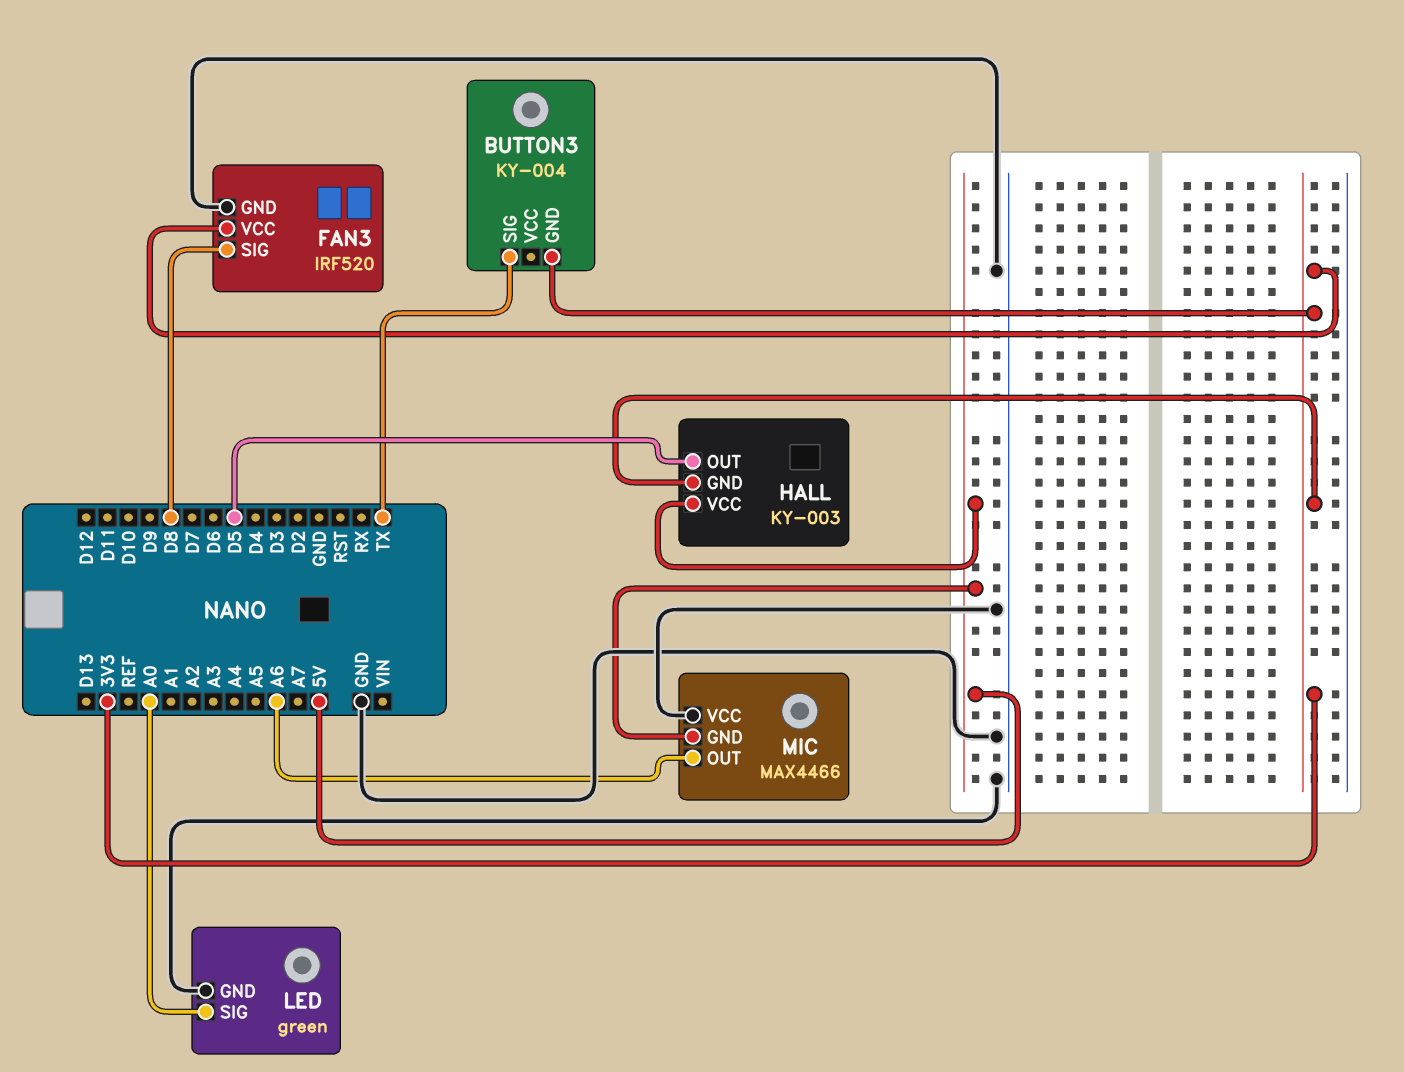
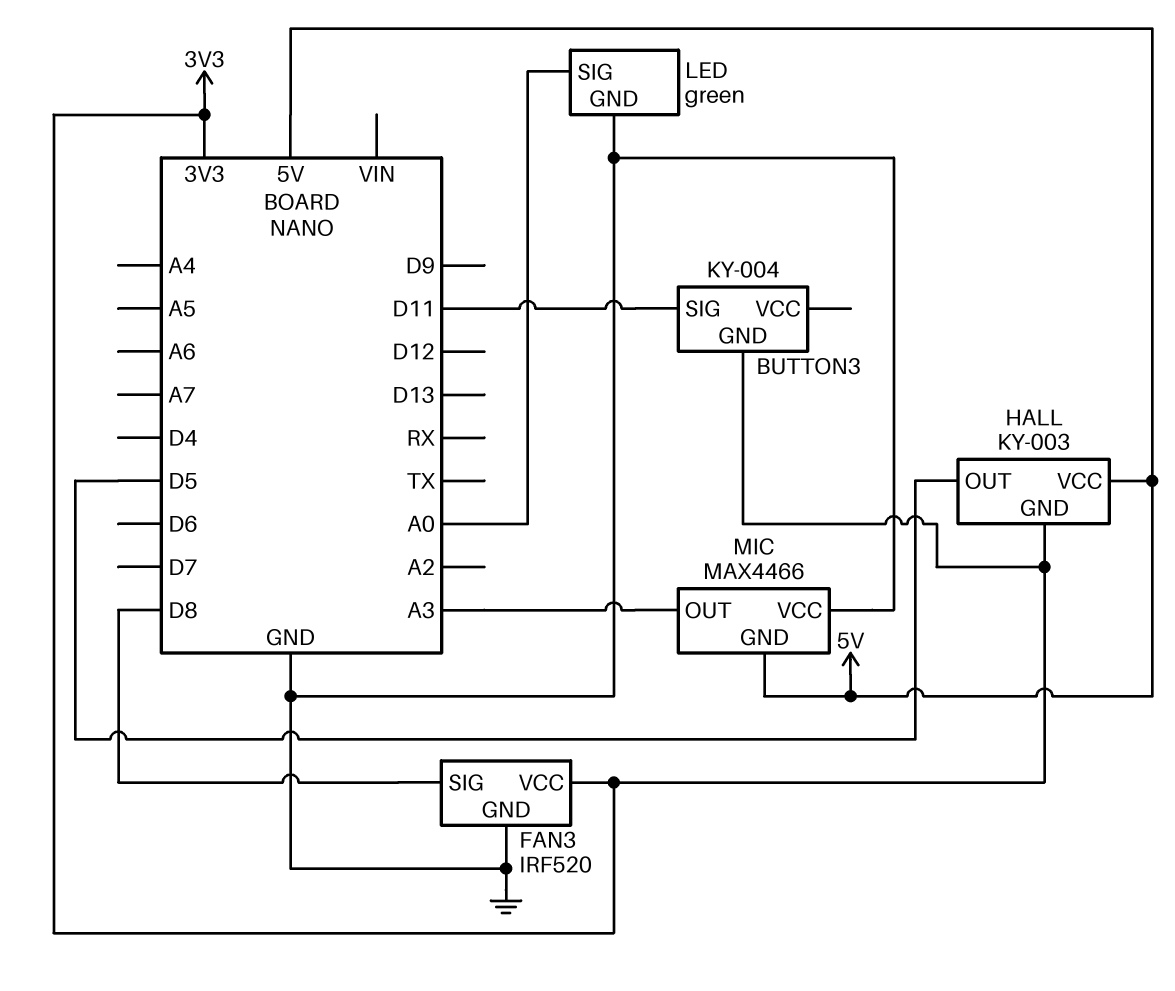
BUTTON3 pin SIG: TX -> D11
MIC pin OUT: A6 -> A3

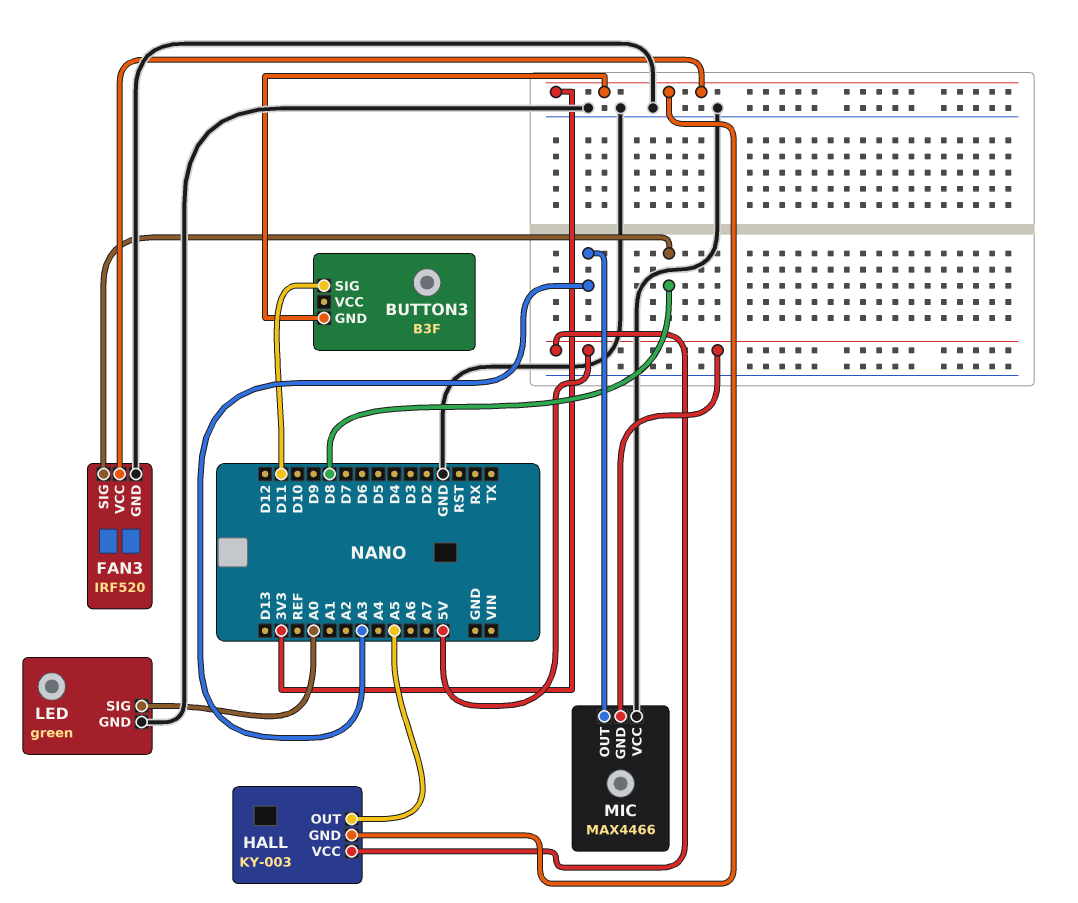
BUTTON3: KY-004 -> B3F
HALL pin OUT: D5 -> A5

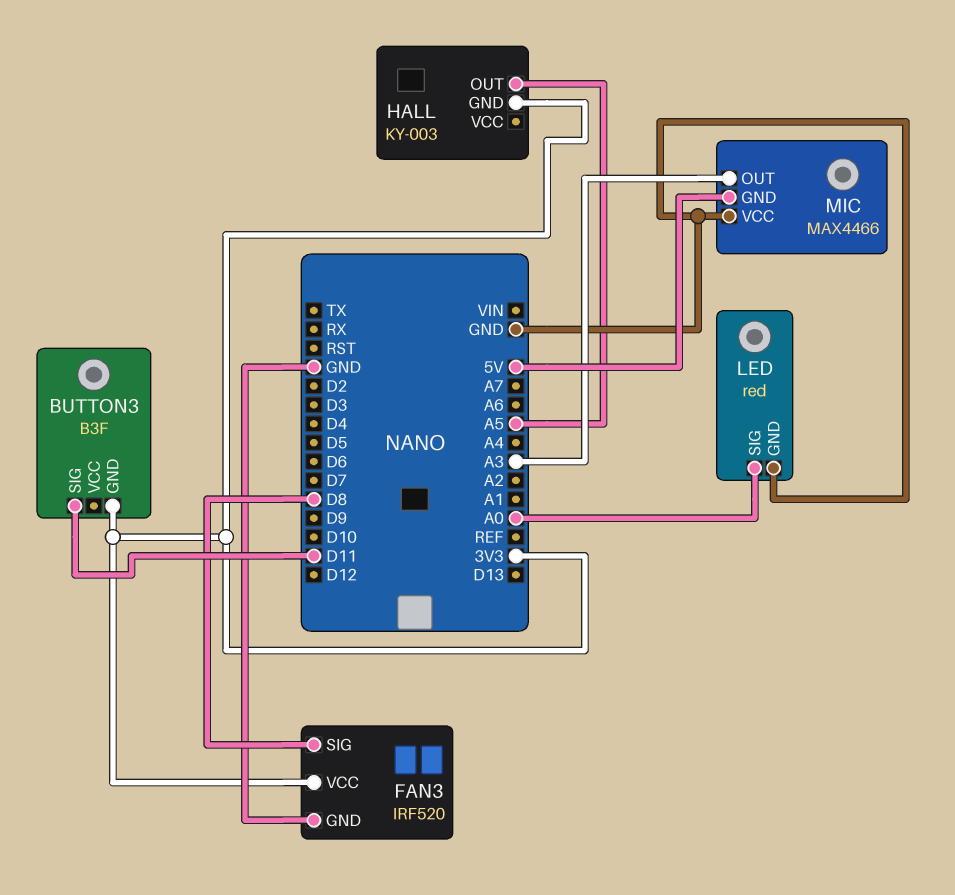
HALL pin VCC: 5V -> none
LED: green -> red

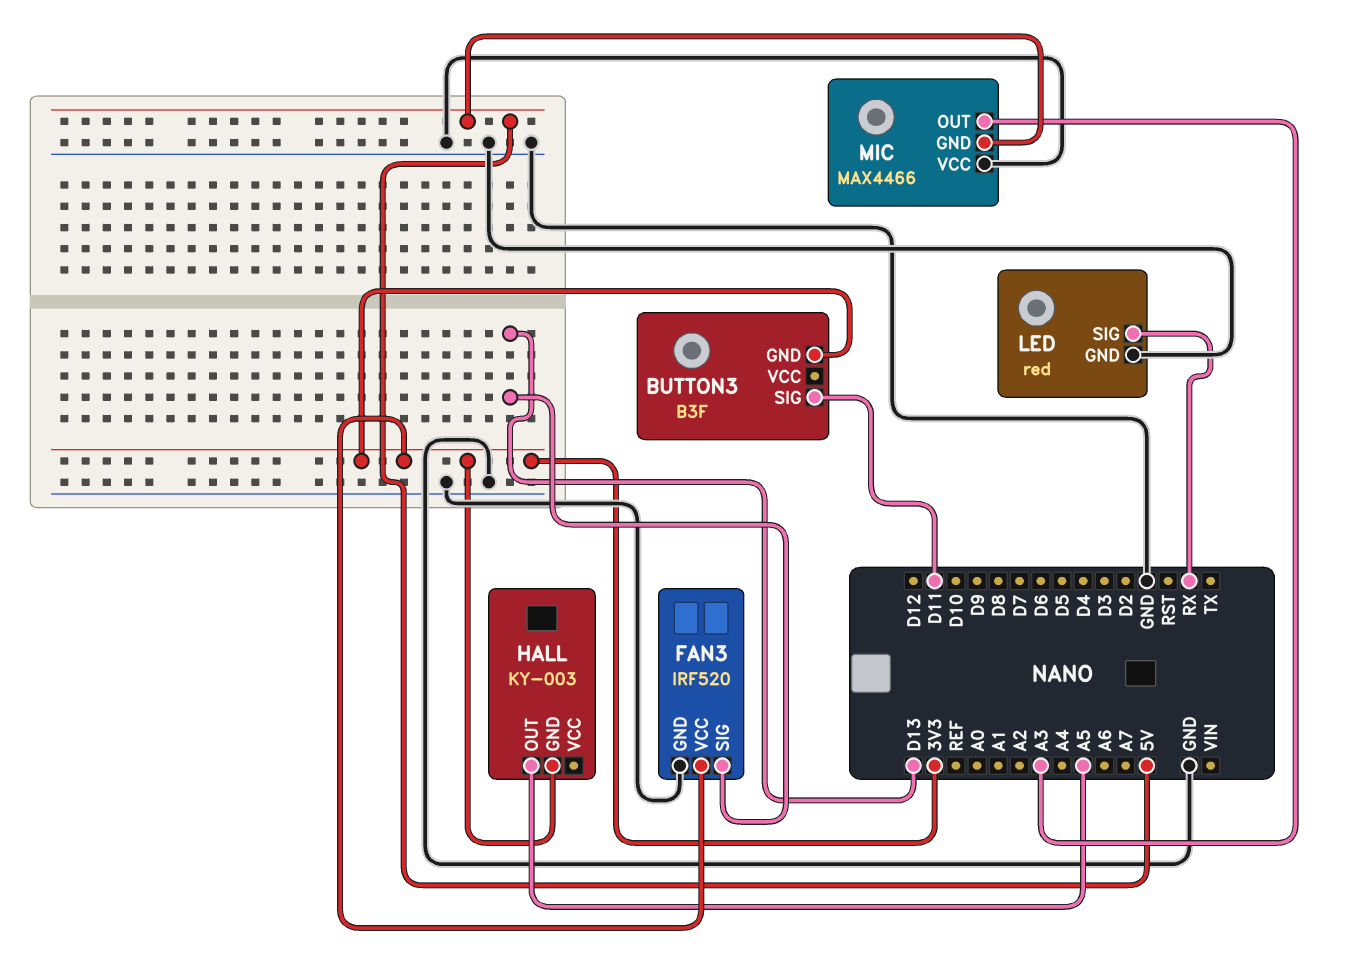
FAN3 pin SIG: D8 -> D13
LED pin SIG: A0 -> RX

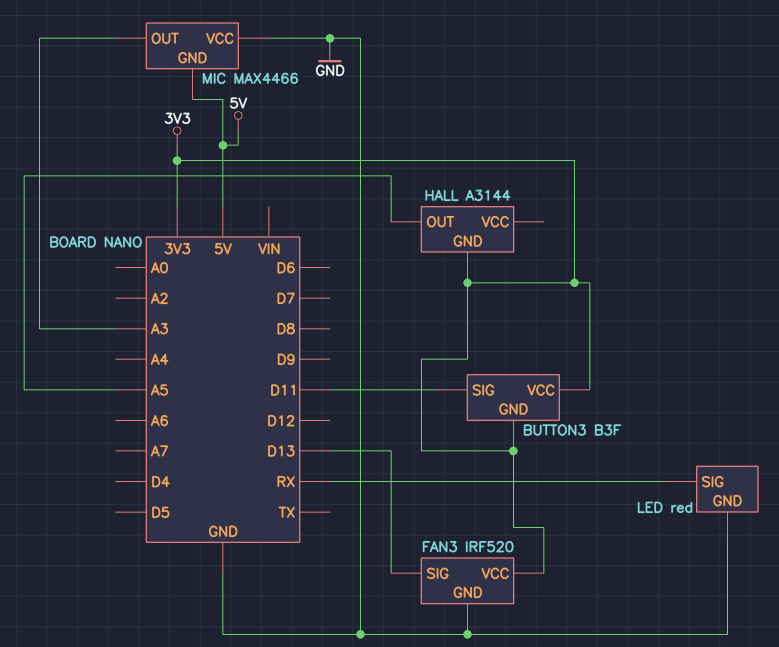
BUTTON3 pin VCC: none -> 3V3
HALL: KY-003 -> A3144

